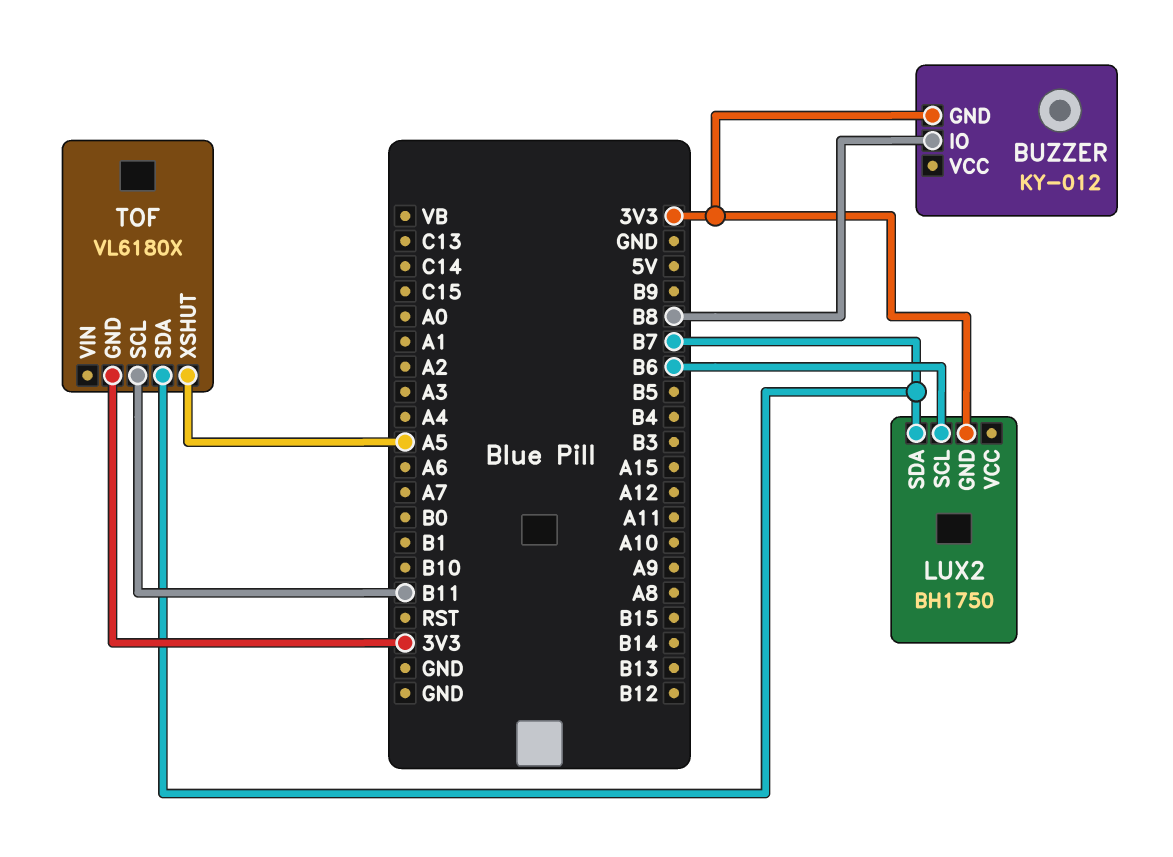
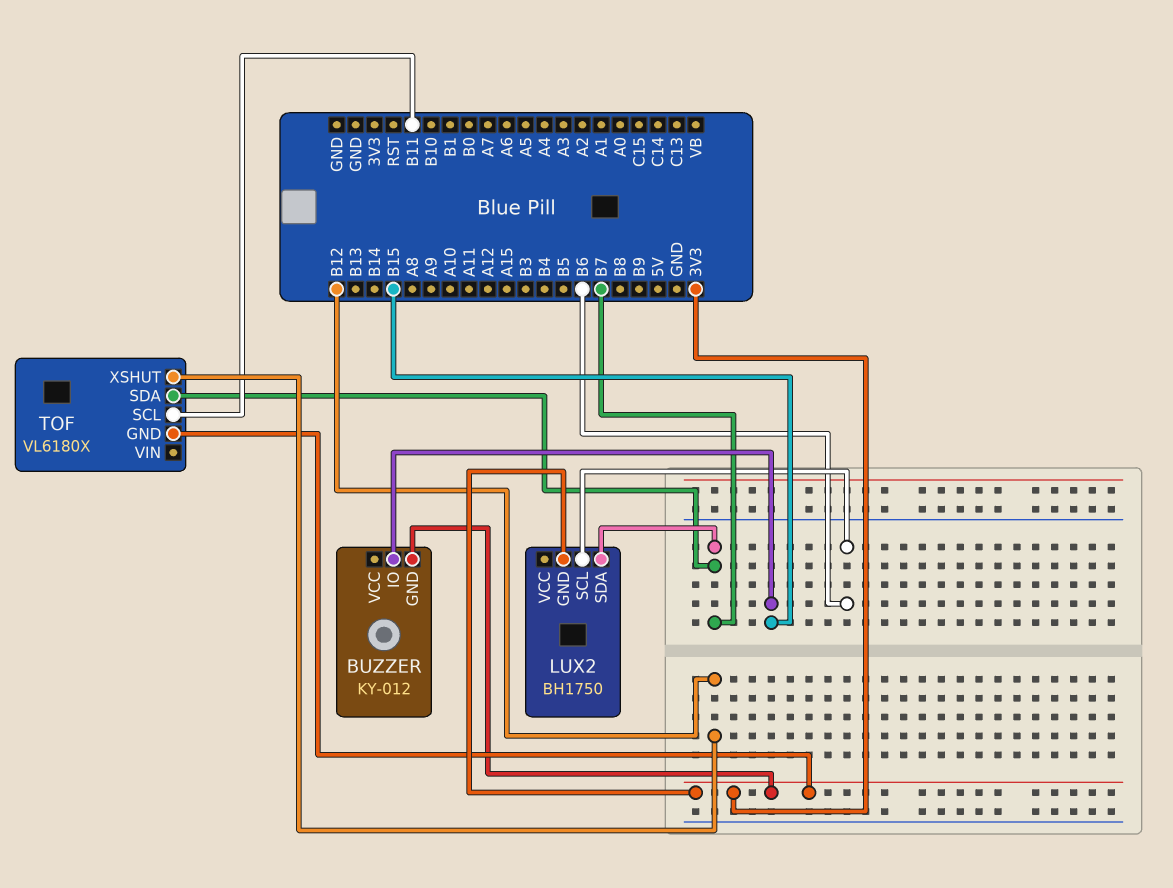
BUZZER pin IO: B8 -> B15
TOF pin XSHUT: A5 -> B12

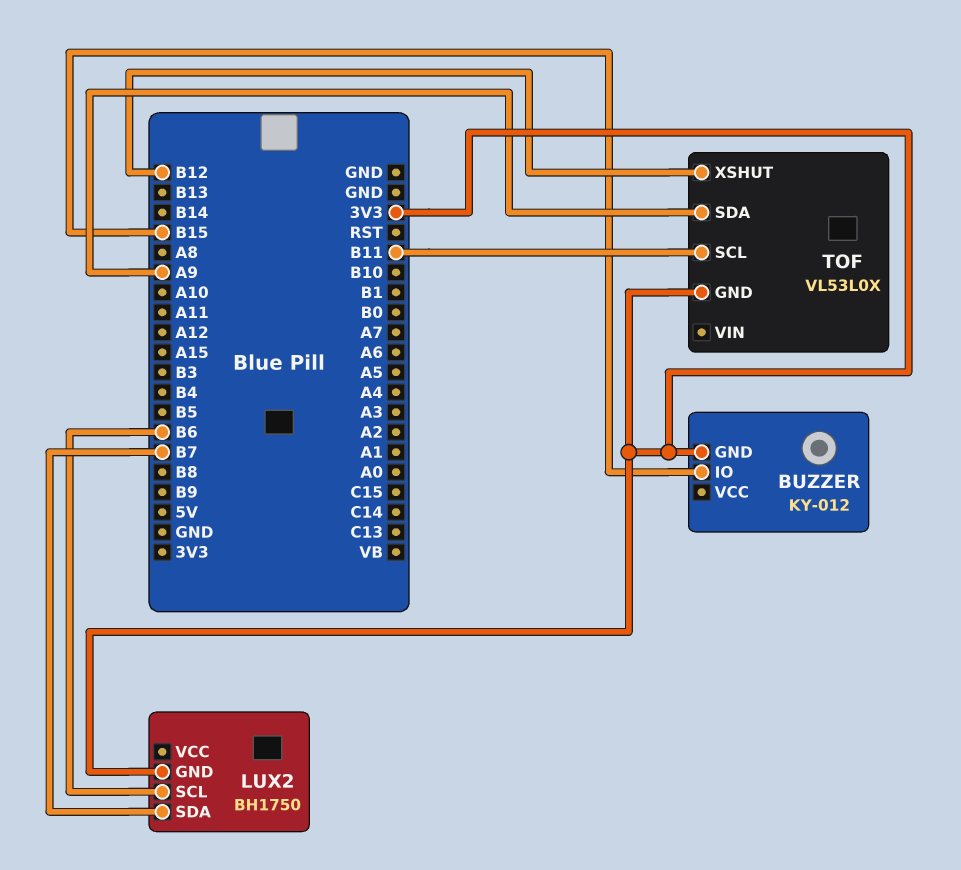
TOF: VL6180X -> VL53L0X
TOF pin SDA: B7 -> A9

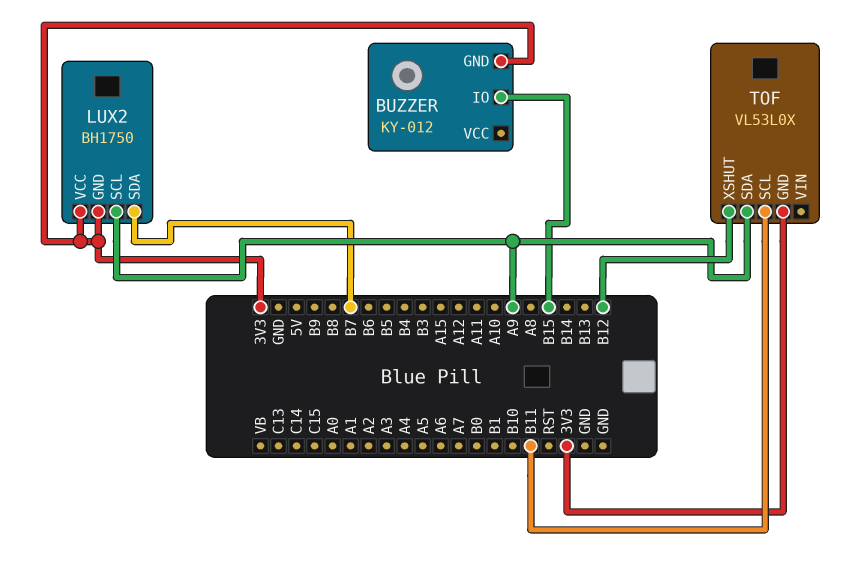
LUX2 pin SCL: B6 -> A9
LUX2 pin VCC: none -> 3V3

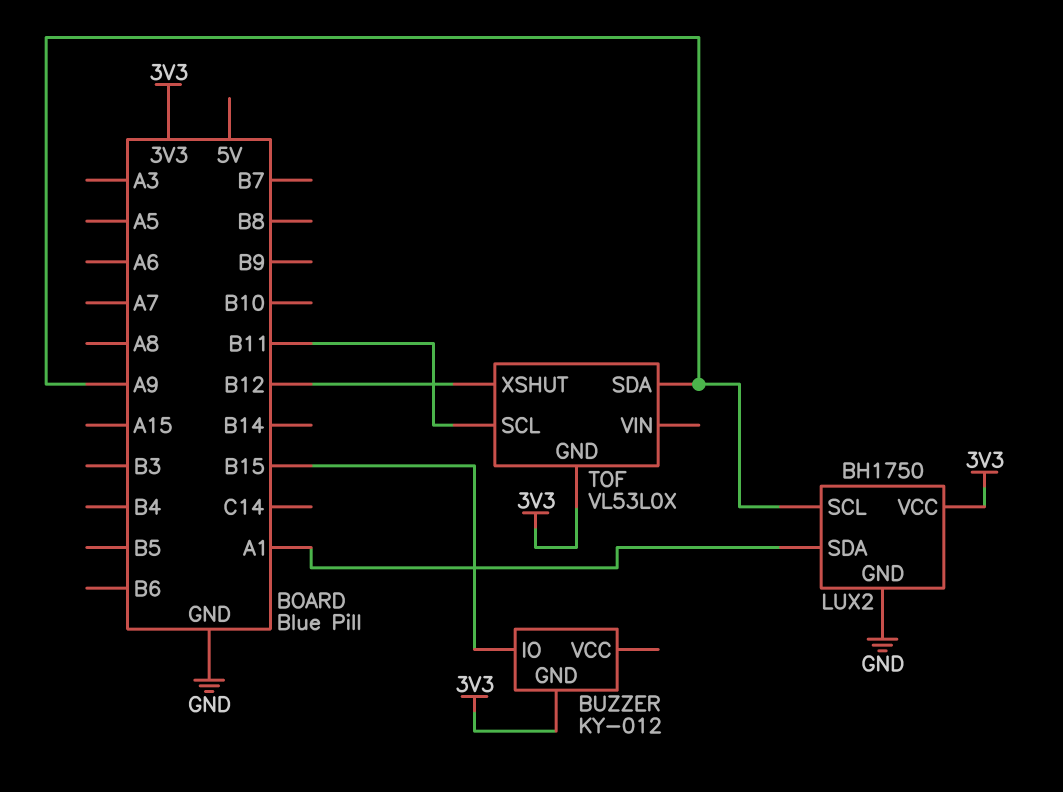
LUX2 pin GND: 3V3 -> GND
LUX2 pin SDA: B7 -> A1

